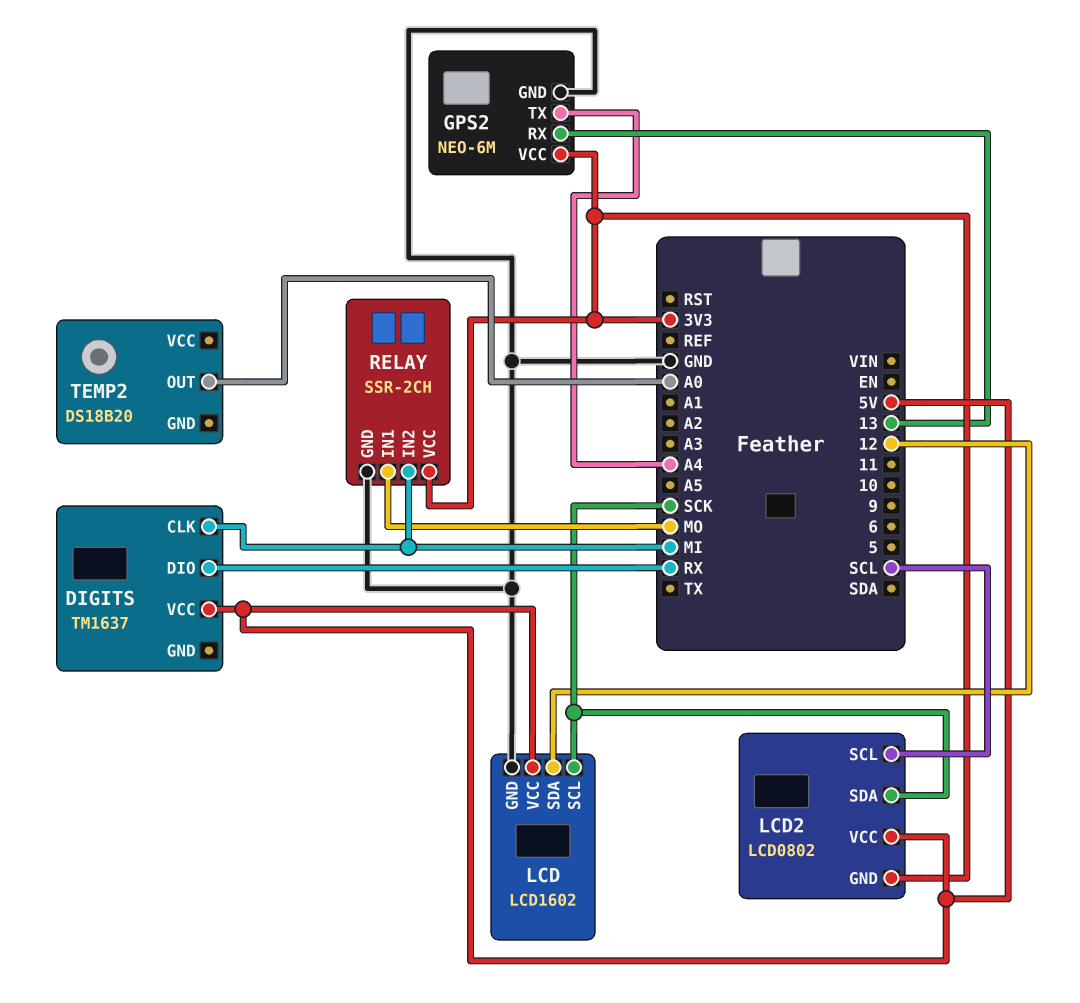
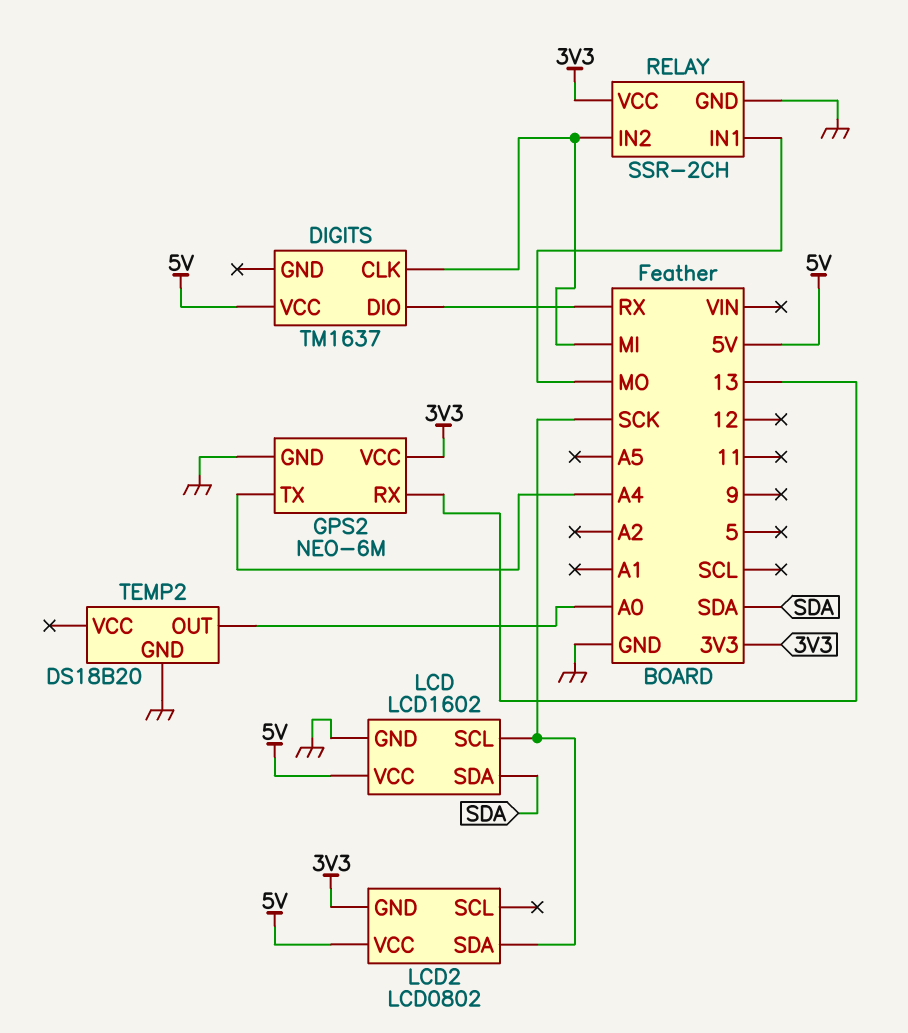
LCD pin SDA: 12 -> SDA
LCD2 pin SCL: SCL -> none
TEMP2 pin GND: none -> GND

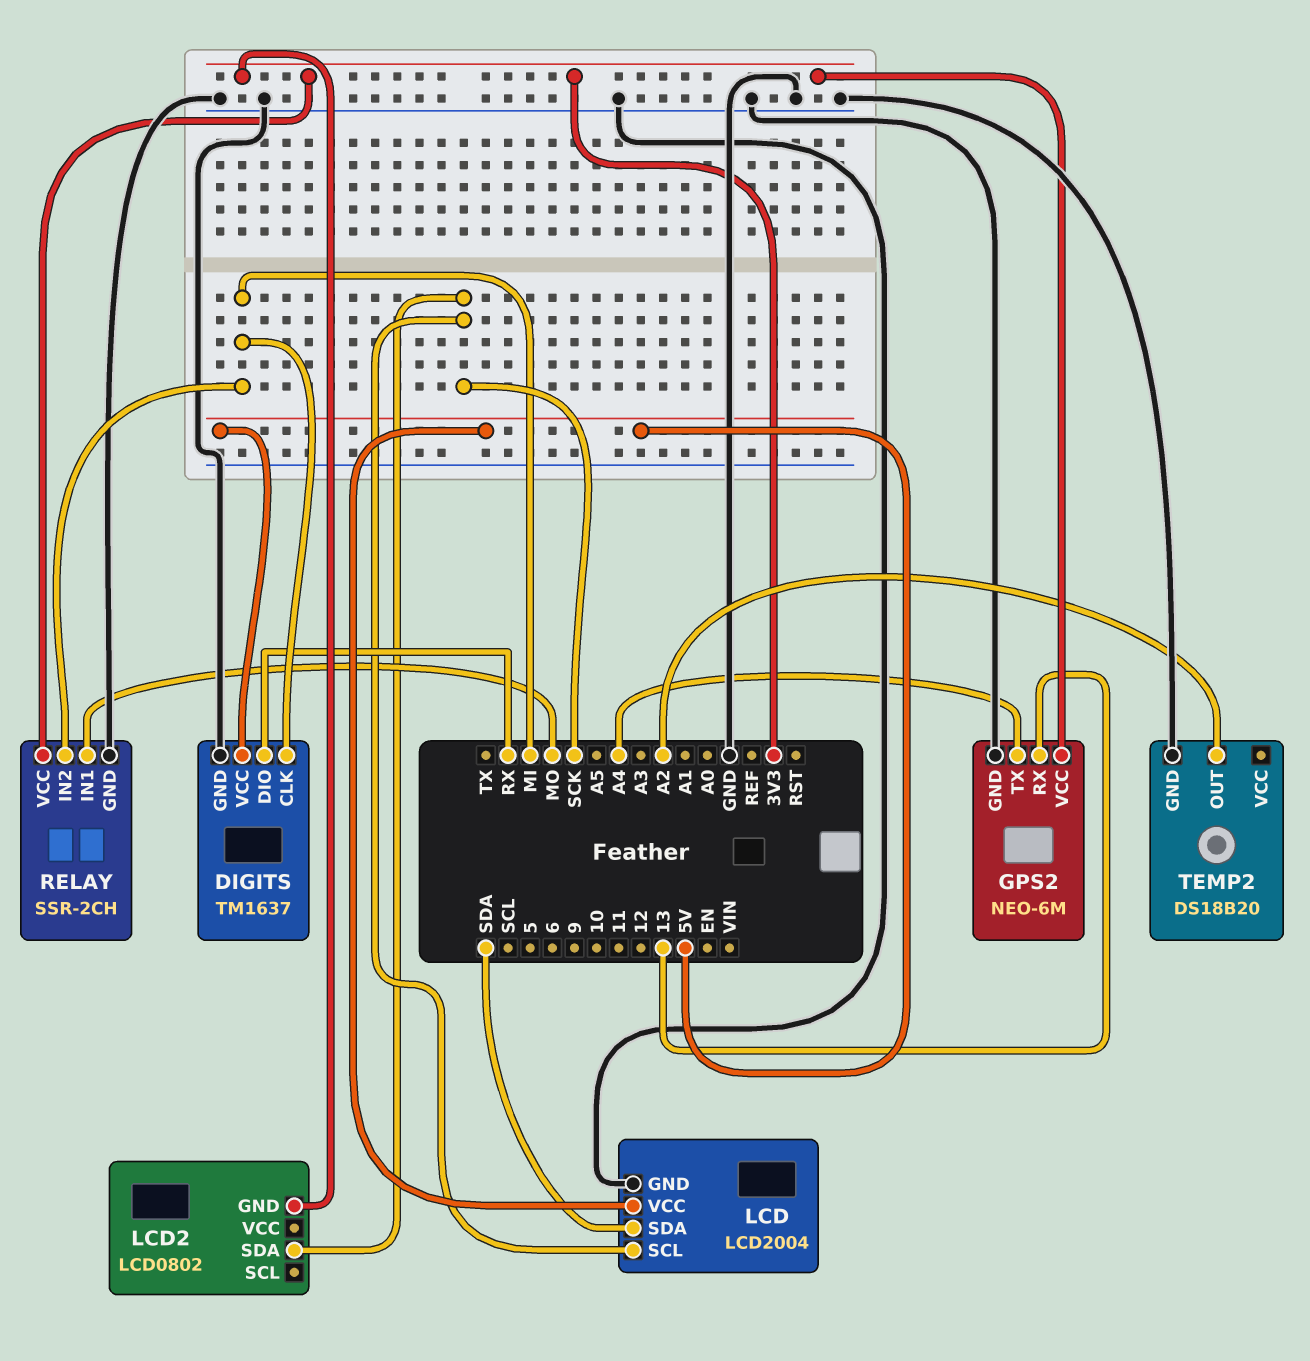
DIGITS pin GND: none -> GND
LCD: LCD1602 -> LCD2004
LCD2 pin VCC: 5V -> none
TEMP2 pin OUT: A0 -> A2

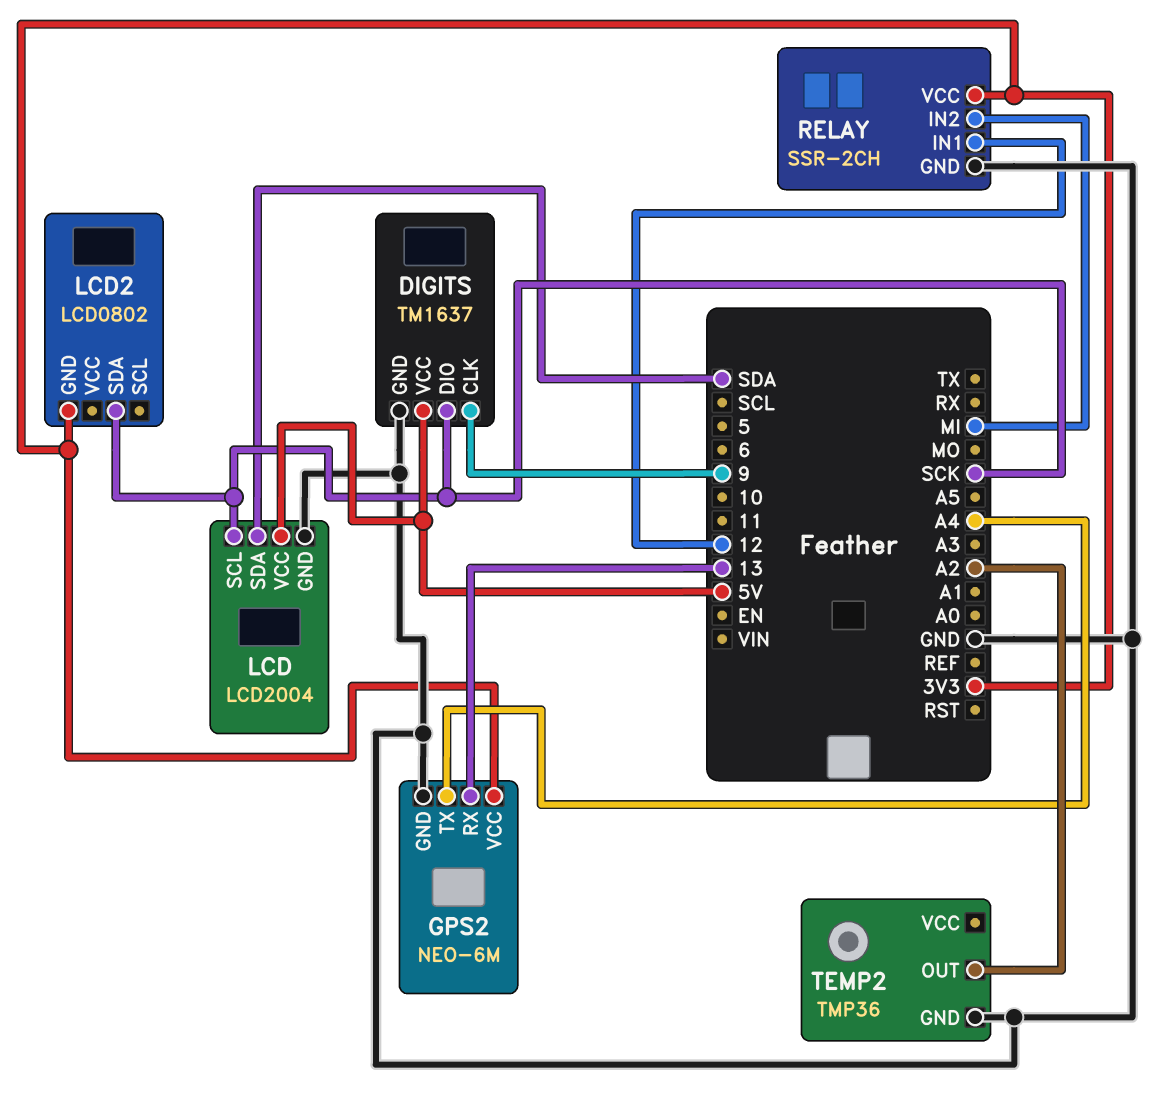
DIGITS pin CLK: MI -> 9
DIGITS pin DIO: RX -> SCK
RELAY pin IN1: MO -> 12
TEMP2: DS18B20 -> TMP36

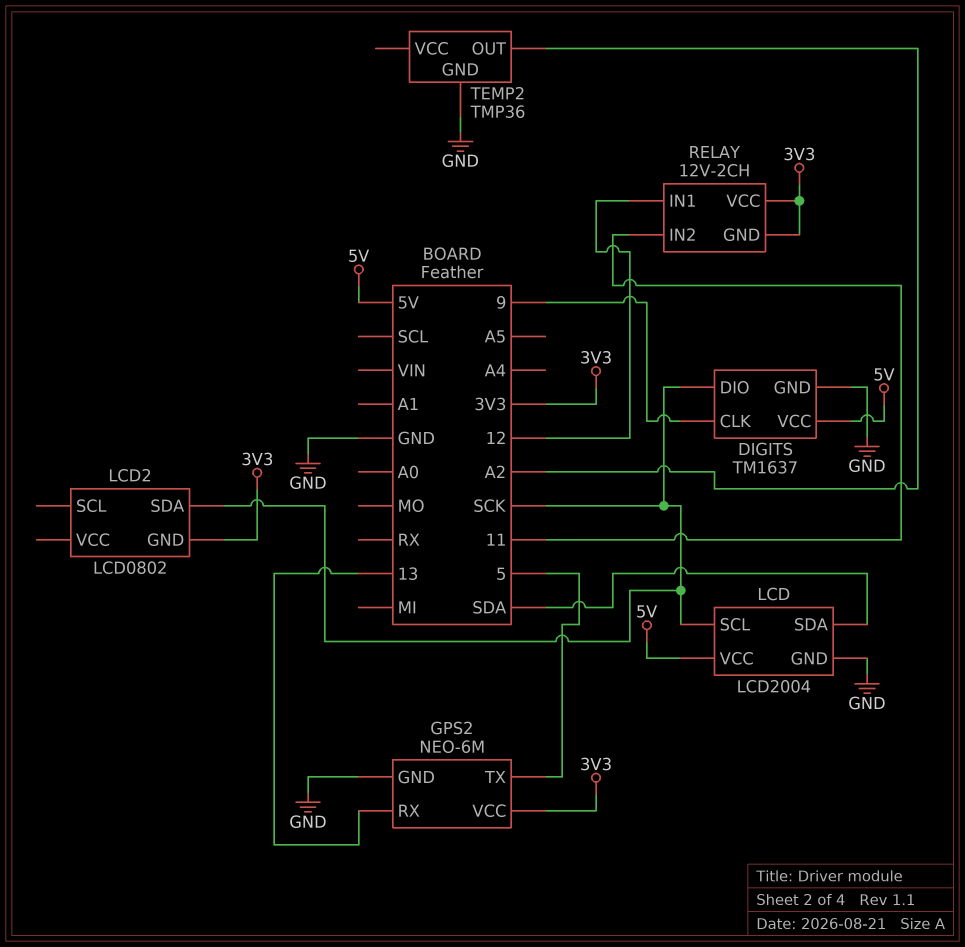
GPS2 pin TX: A4 -> 5
RELAY: SSR-2CH -> 12V-2CH
RELAY pin GND: GND -> 3V3
RELAY pin IN2: MI -> 11

